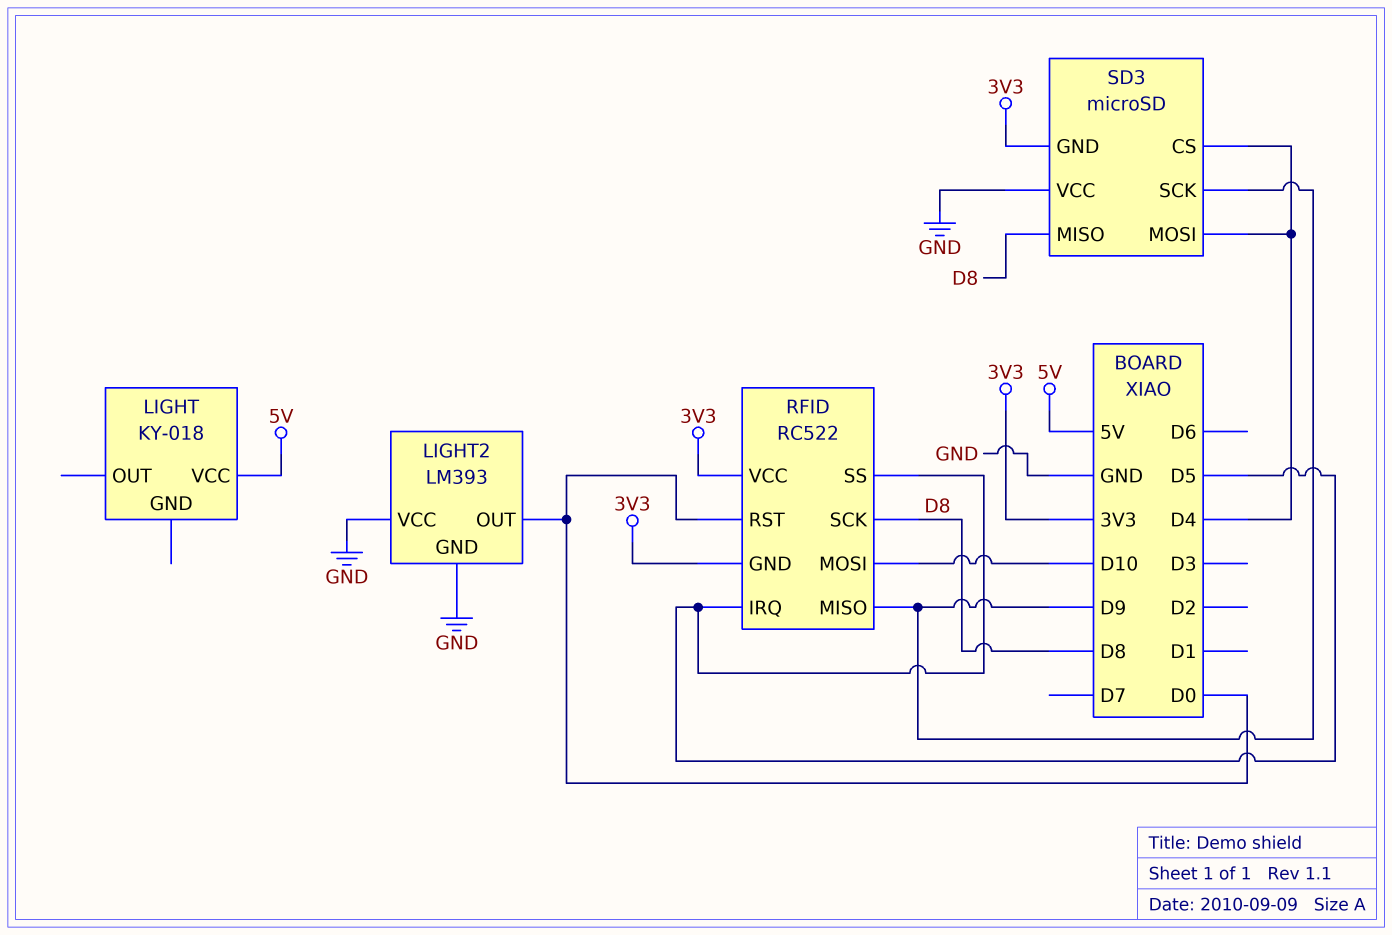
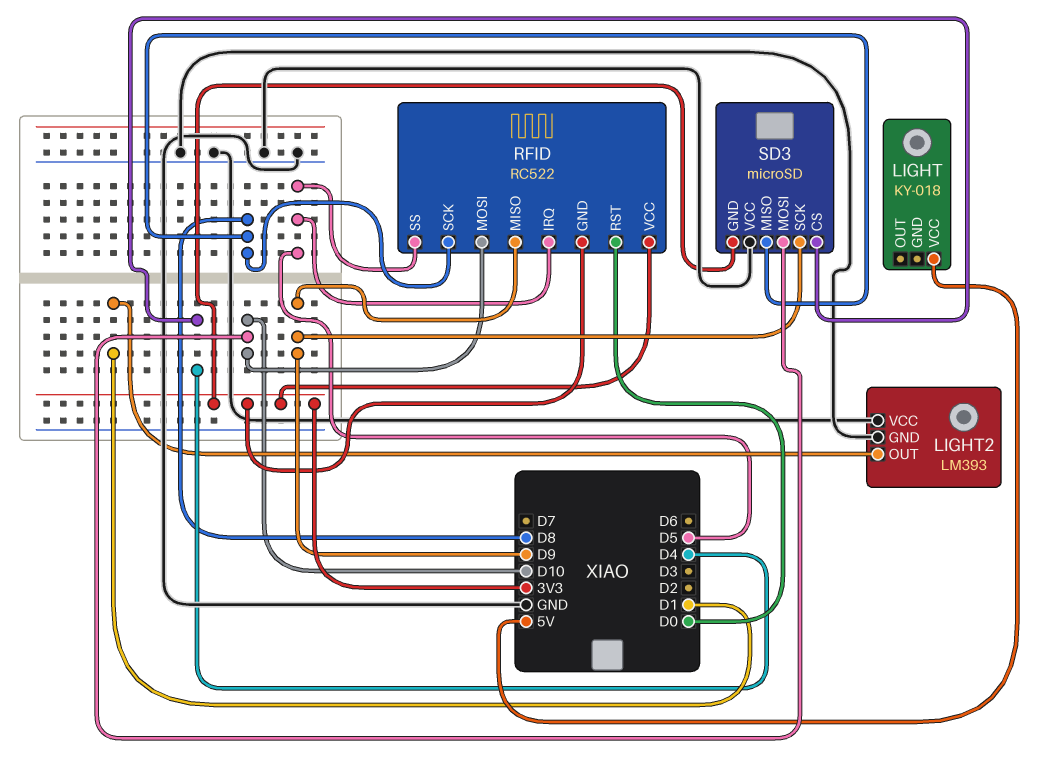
LIGHT2 pin OUT: D0 -> D1
SD3 pin MOSI: D4 -> D10

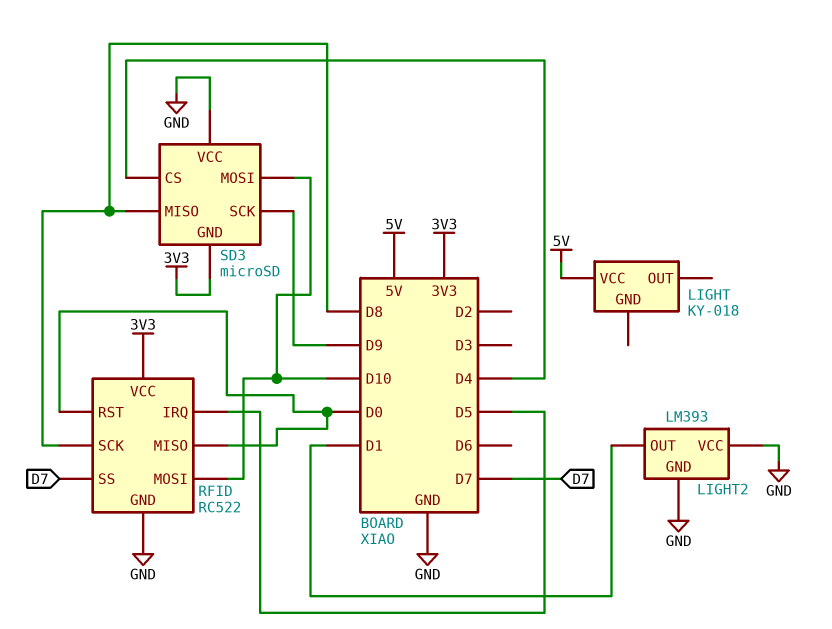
RFID pin GND: 3V3 -> GND
RFID pin MISO: D9 -> D0
RFID pin SS: D5 -> D7

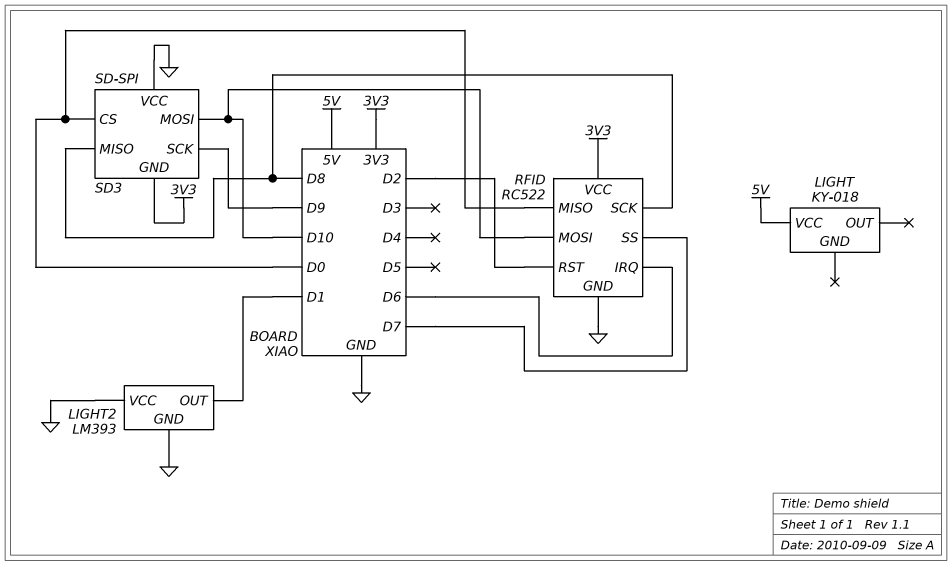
RFID pin IRQ: D5 -> D6
RFID pin RST: D0 -> D2
SD3: microSD -> SD-SPI
SD3 pin CS: D4 -> D0

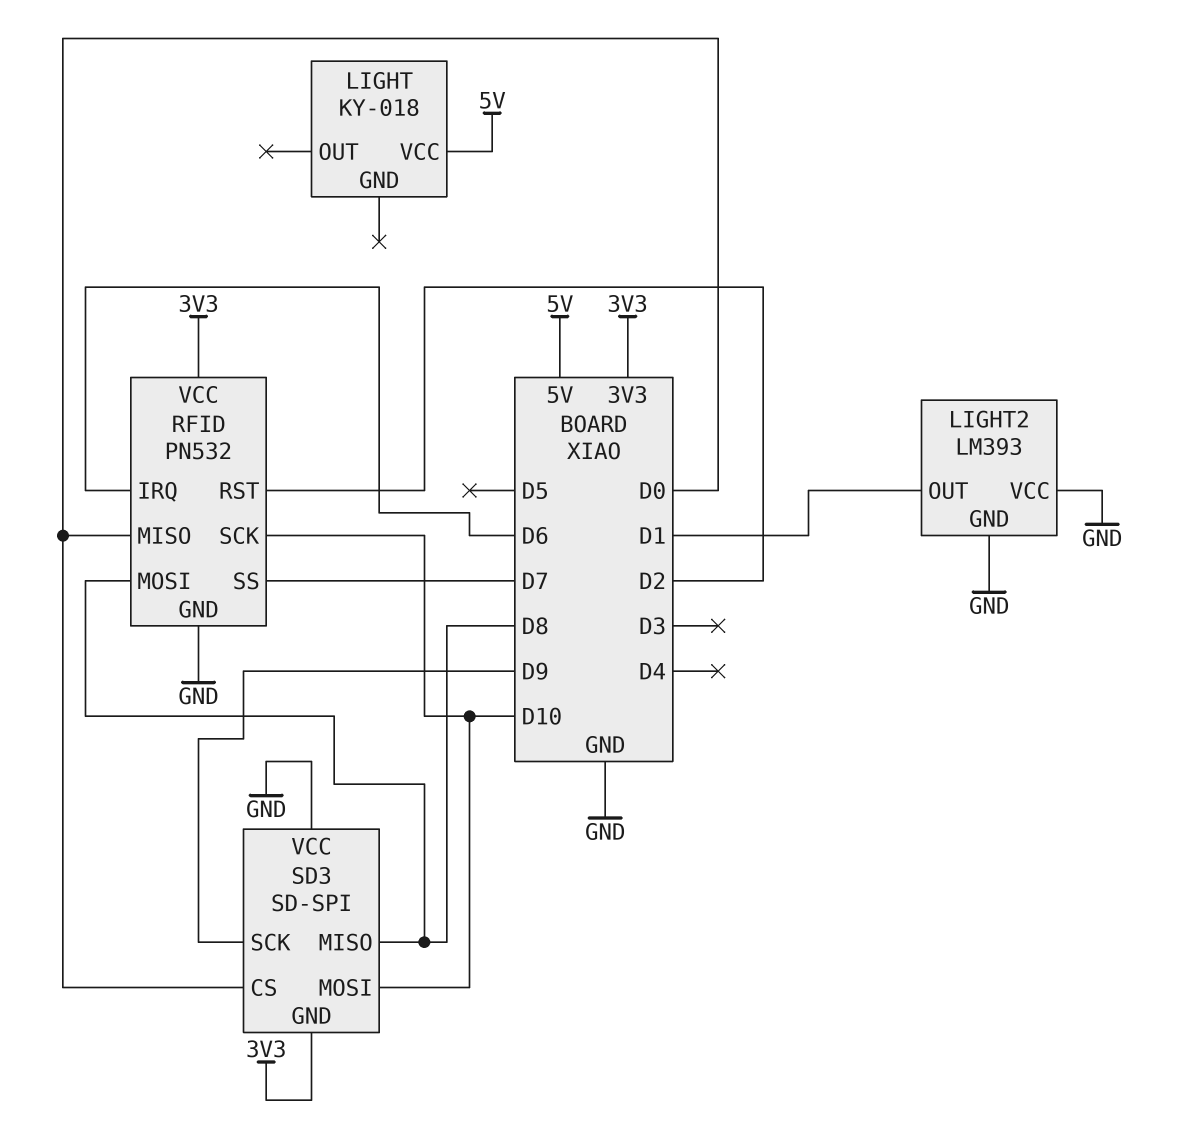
RFID: RC522 -> PN532
RFID pin MOSI: D10 -> D8
RFID pin SCK: D8 -> D10

